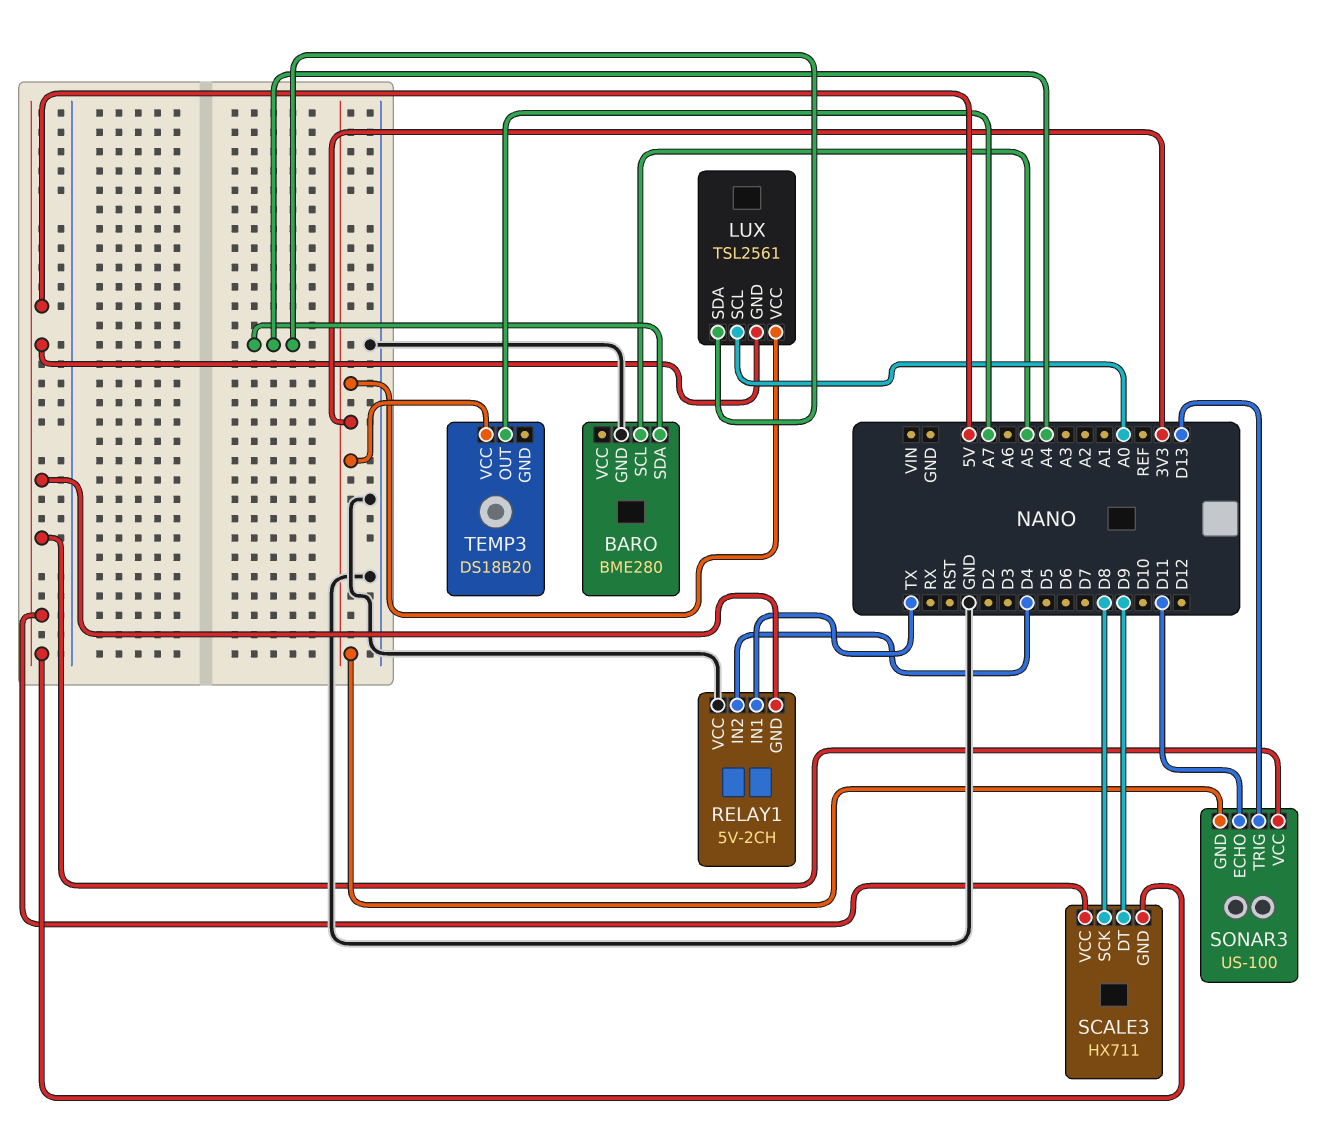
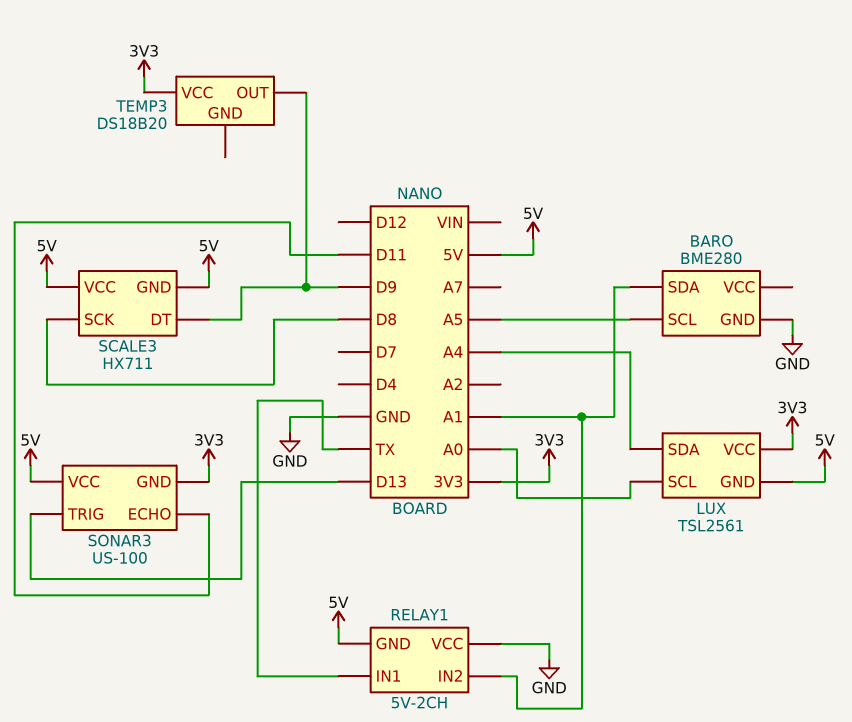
BARO pin SDA: A4 -> A1
RELAY1 pin IN2: D4 -> A1
TEMP3 pin OUT: A7 -> D9

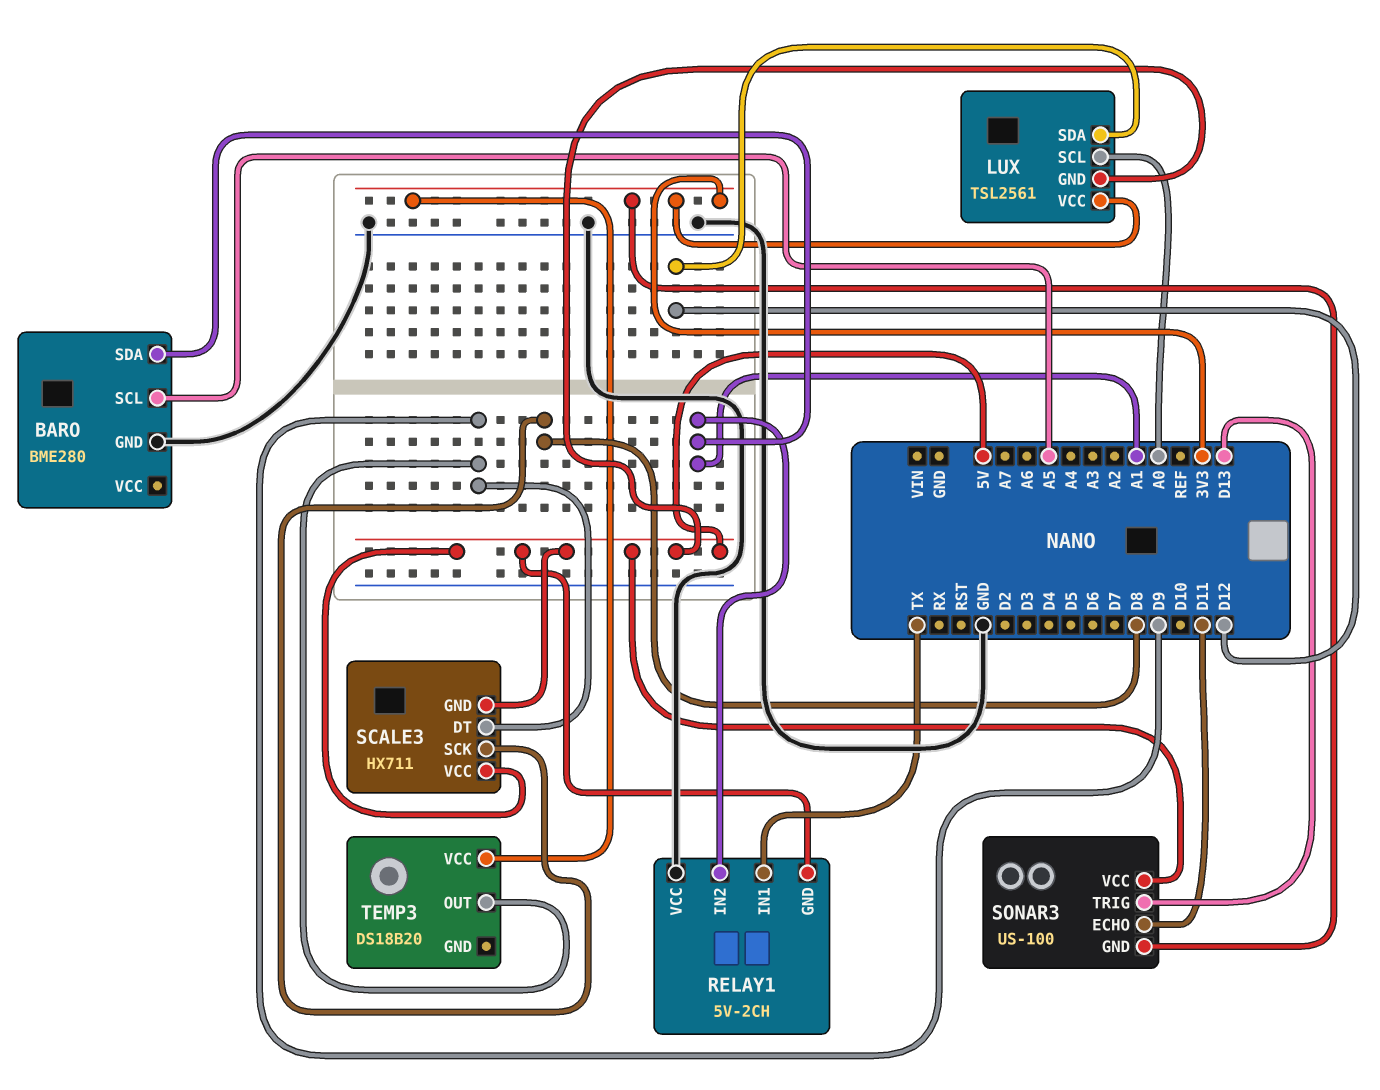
LUX pin SDA: A4 -> D12

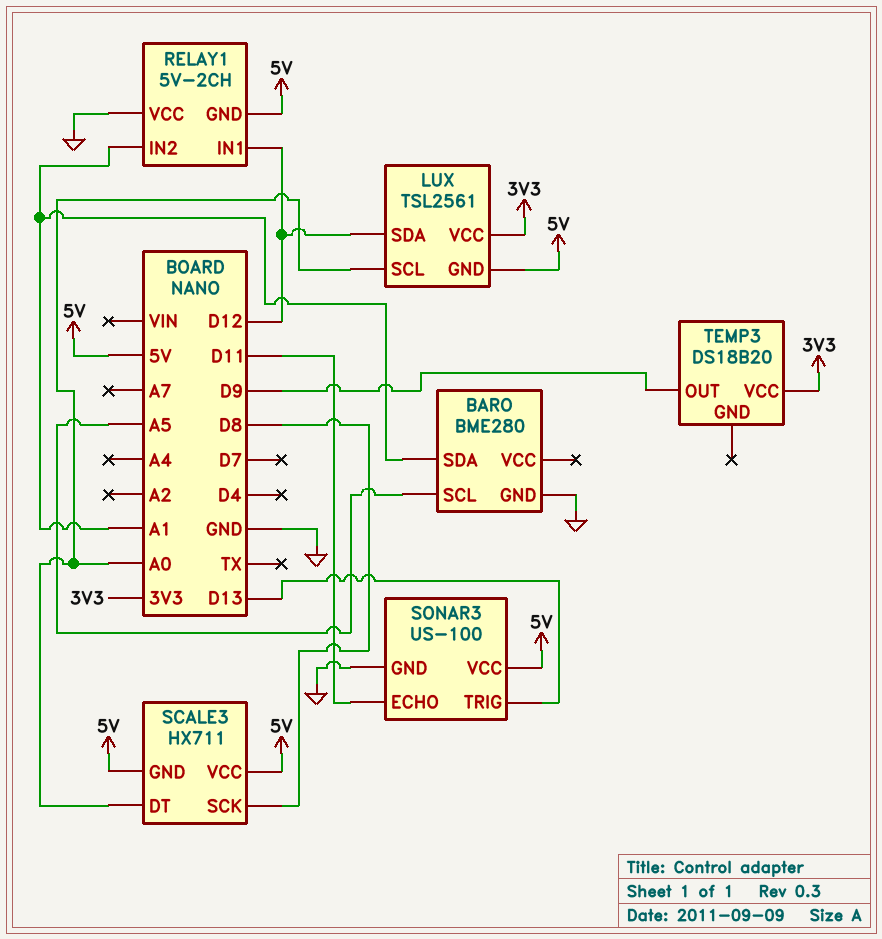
RELAY1 pin IN1: TX -> D12
SCALE3 pin DT: D9 -> A0
SONAR3 pin GND: 3V3 -> GND

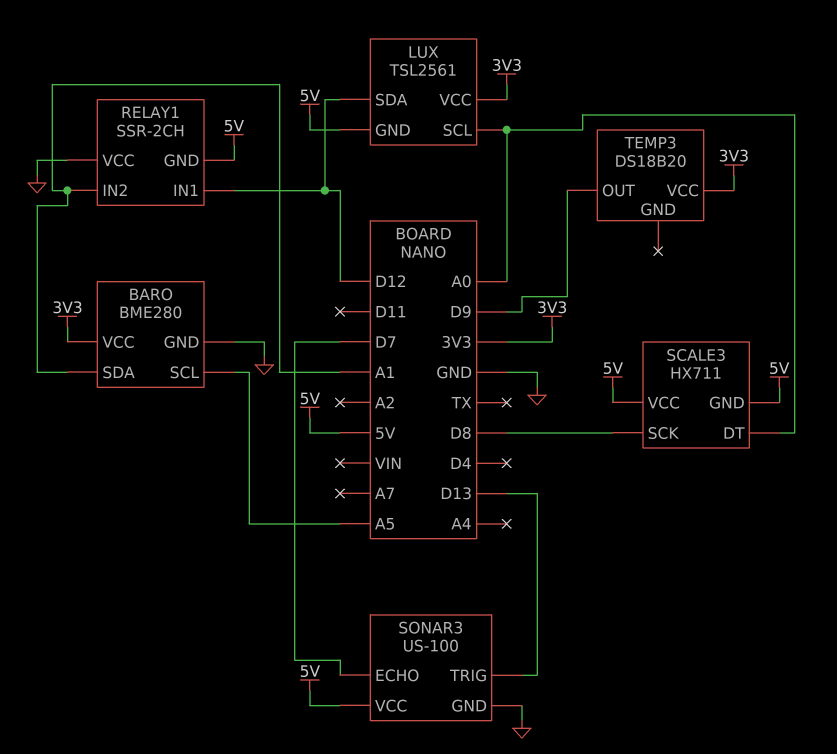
BARO pin VCC: none -> 3V3
RELAY1: 5V-2CH -> SSR-2CH
SONAR3 pin ECHO: D11 -> D7

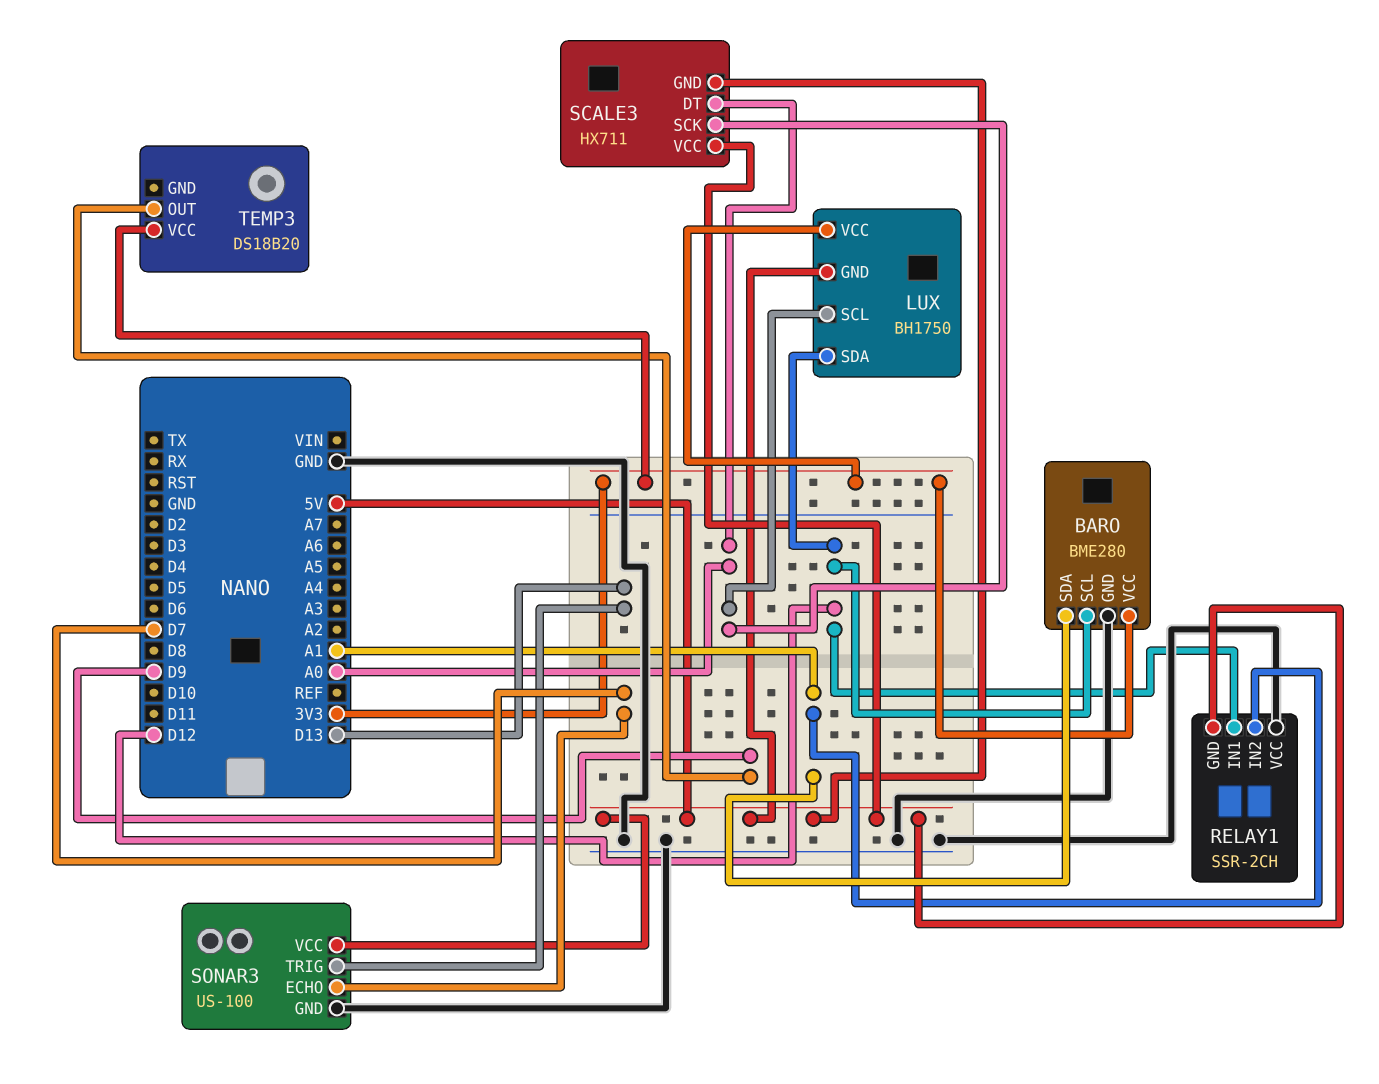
BARO pin SCL: A5 -> D12
LUX: TSL2561 -> BH1750
SCALE3 pin SCK: D8 -> A0

